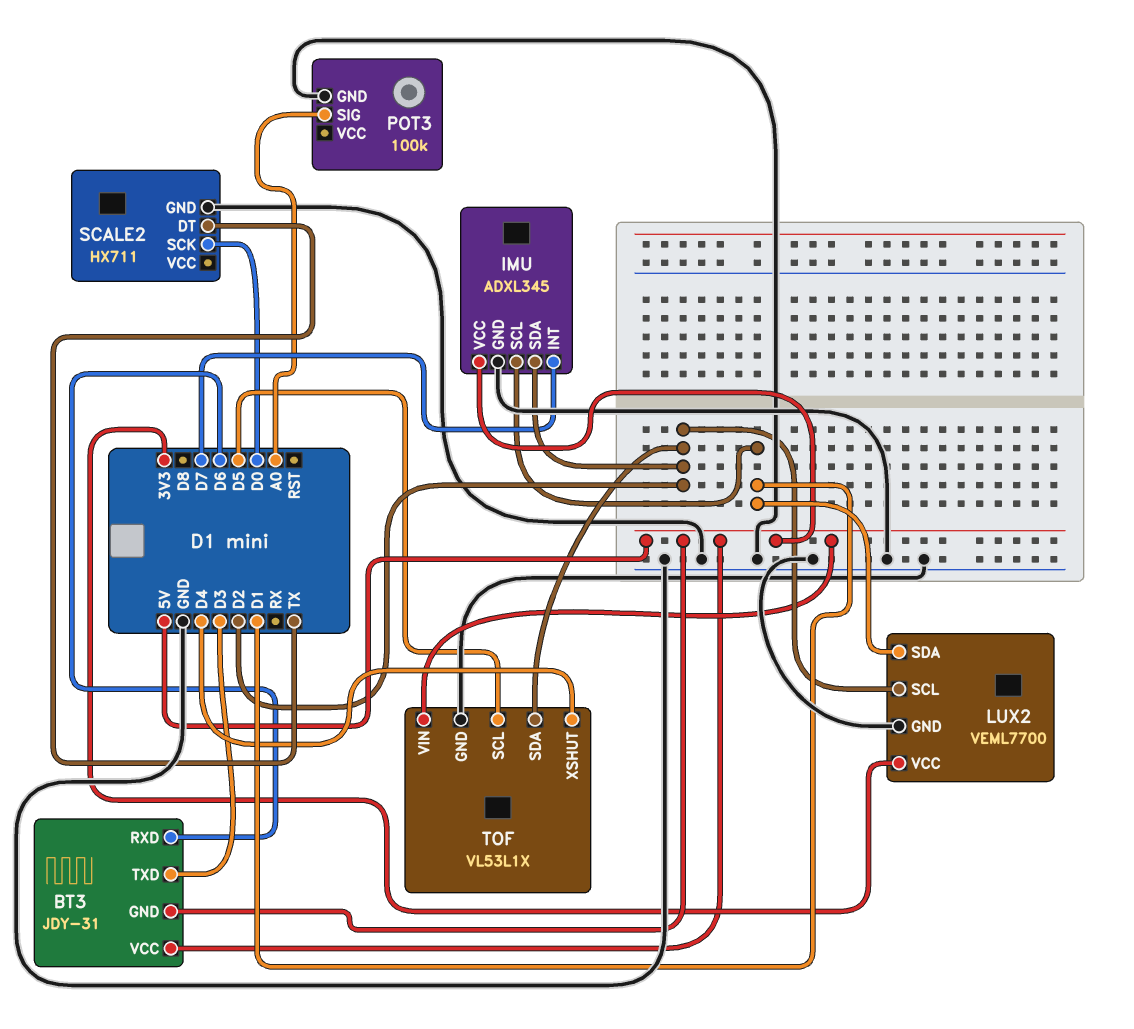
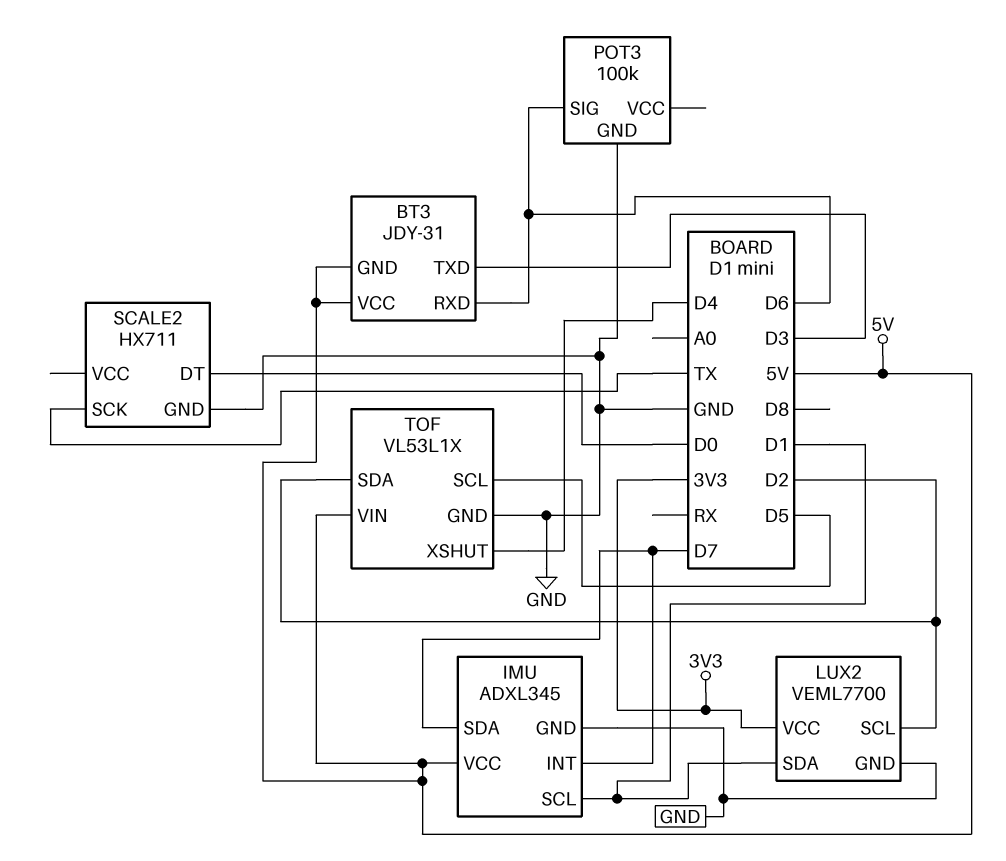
IMU pin SDA: D2 -> D7
POT3 pin SIG: A0 -> D6
SCALE2 pin DT: TX -> D0
SCALE2 pin SCK: D0 -> TX

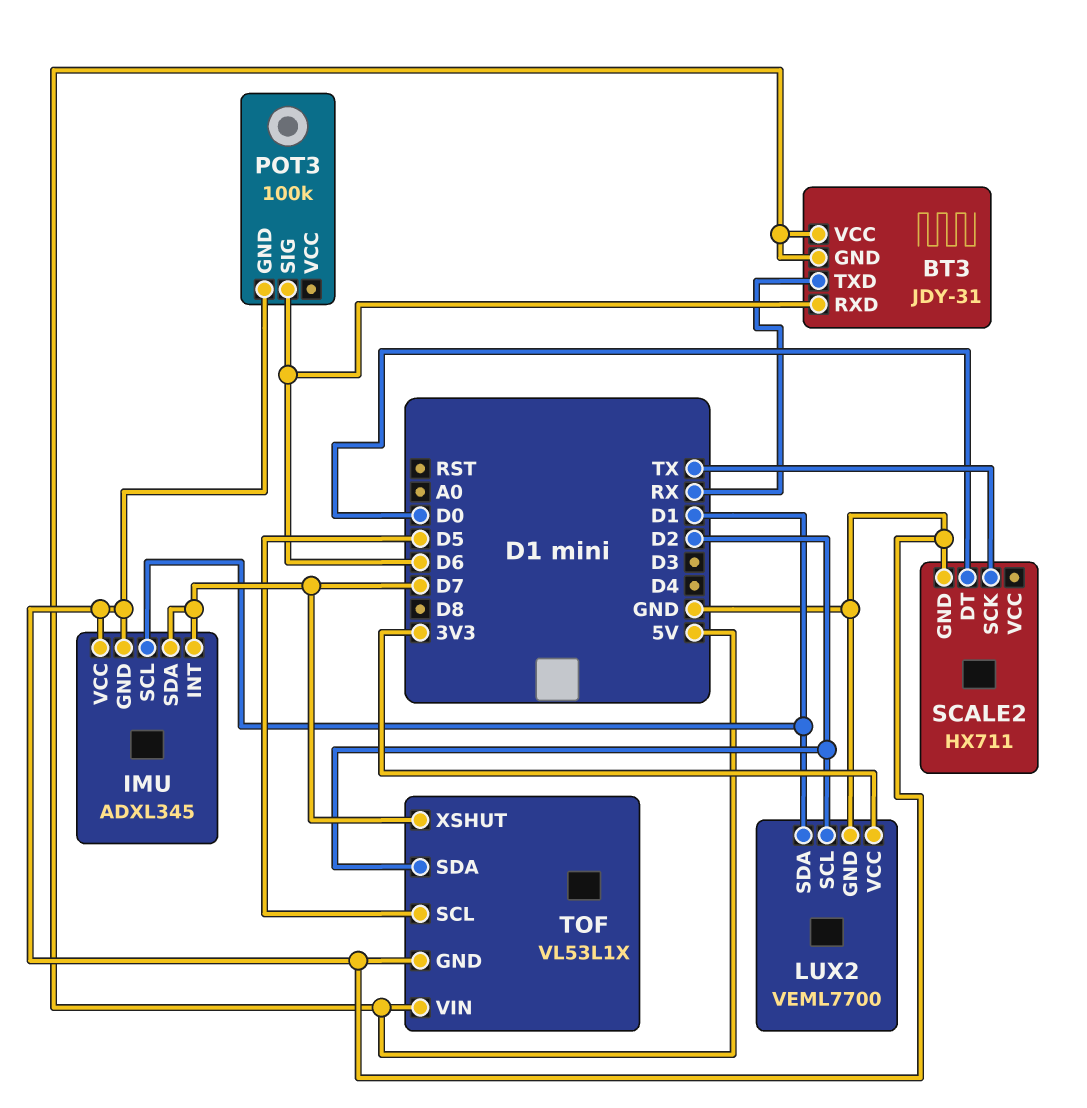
BT3 pin TXD: D3 -> RX
IMU pin VCC: 5V -> GND
TOF pin XSHUT: D4 -> D7

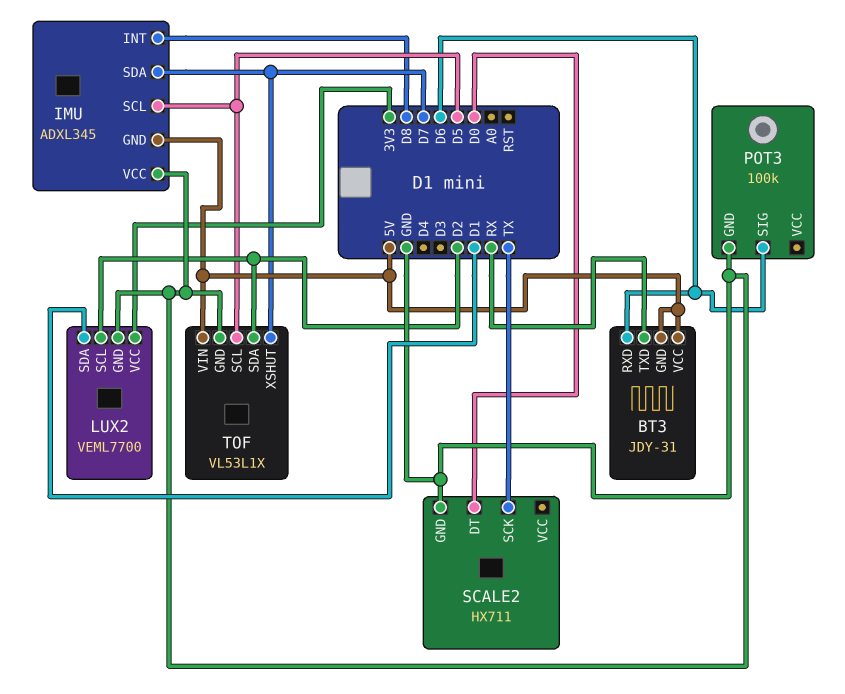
IMU pin GND: GND -> 5V
IMU pin INT: D7 -> D8
IMU pin SCL: D1 -> D5

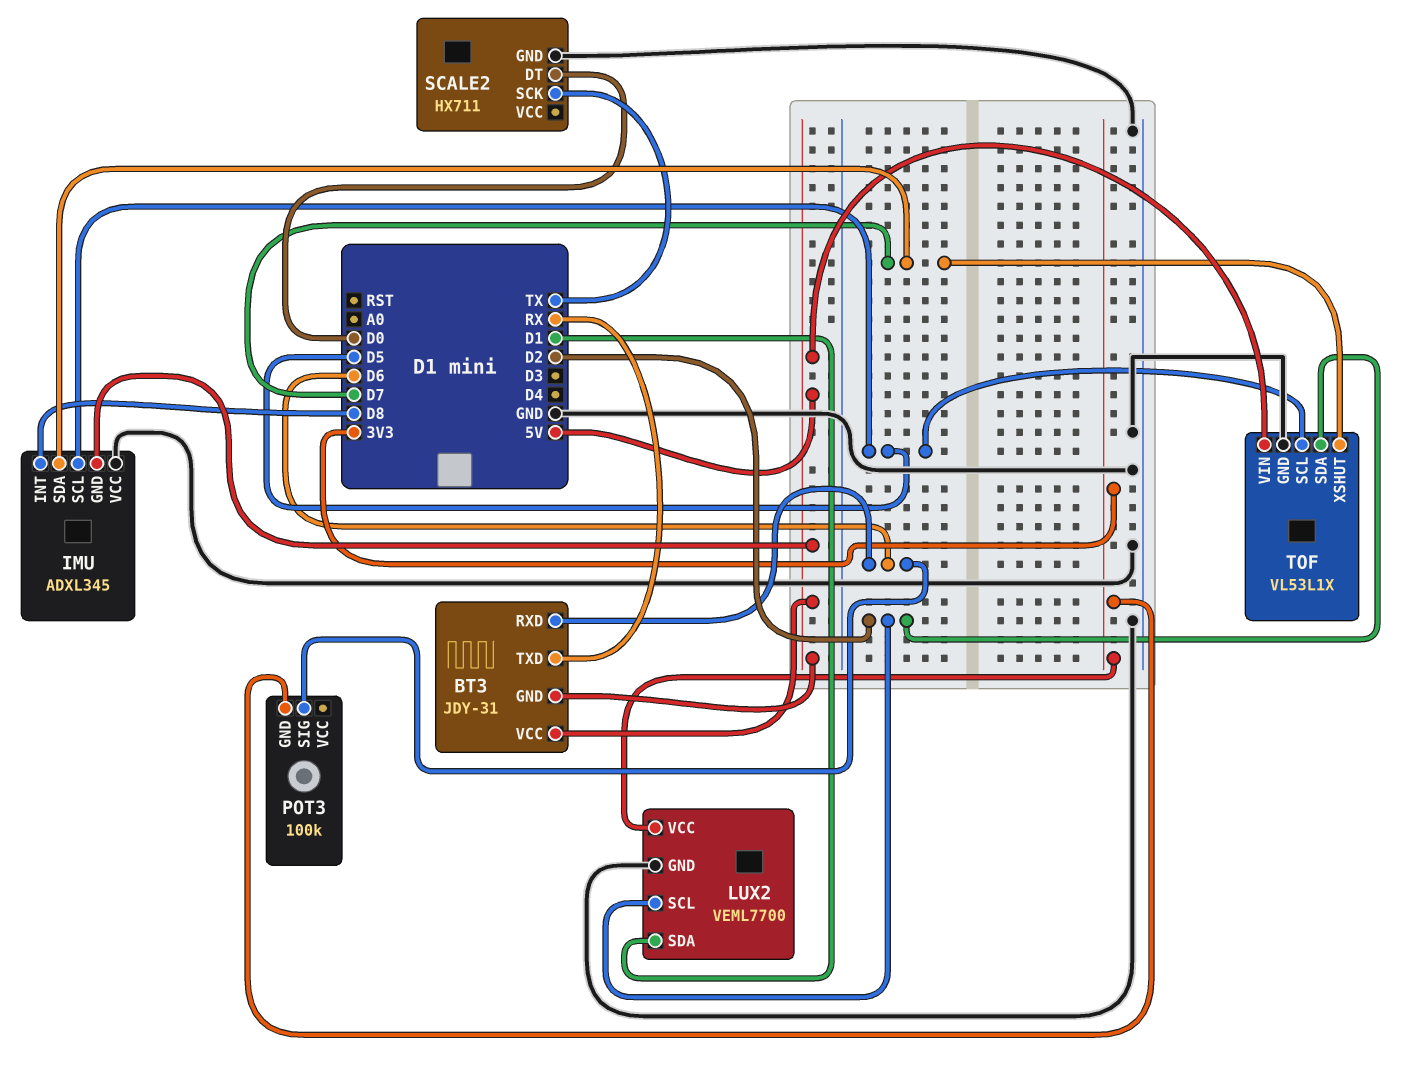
POT3 pin GND: GND -> 3V3

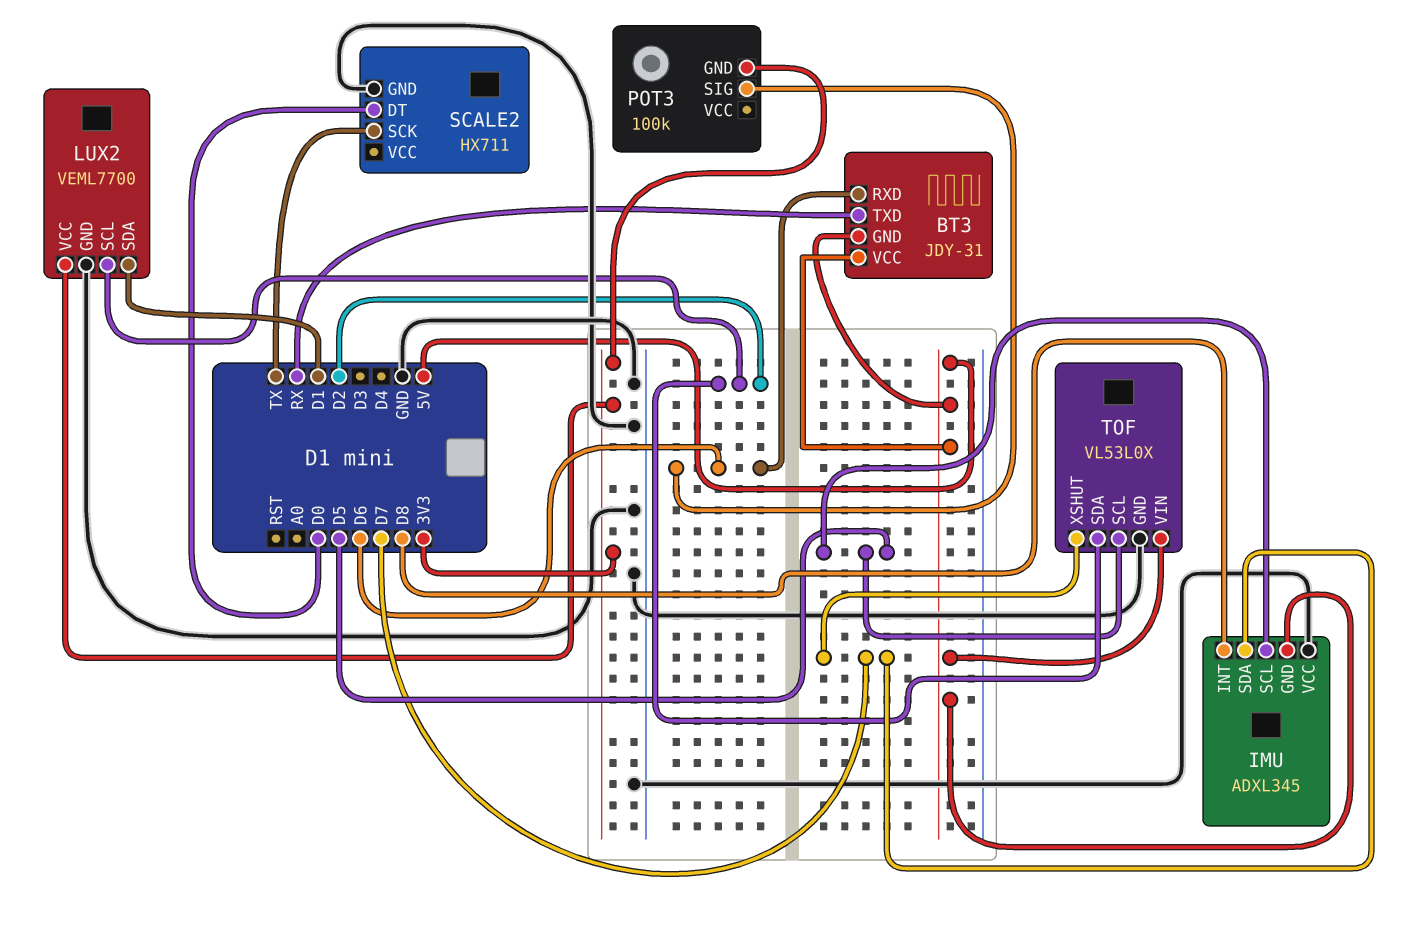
TOF: VL53L1X -> VL53L0X

